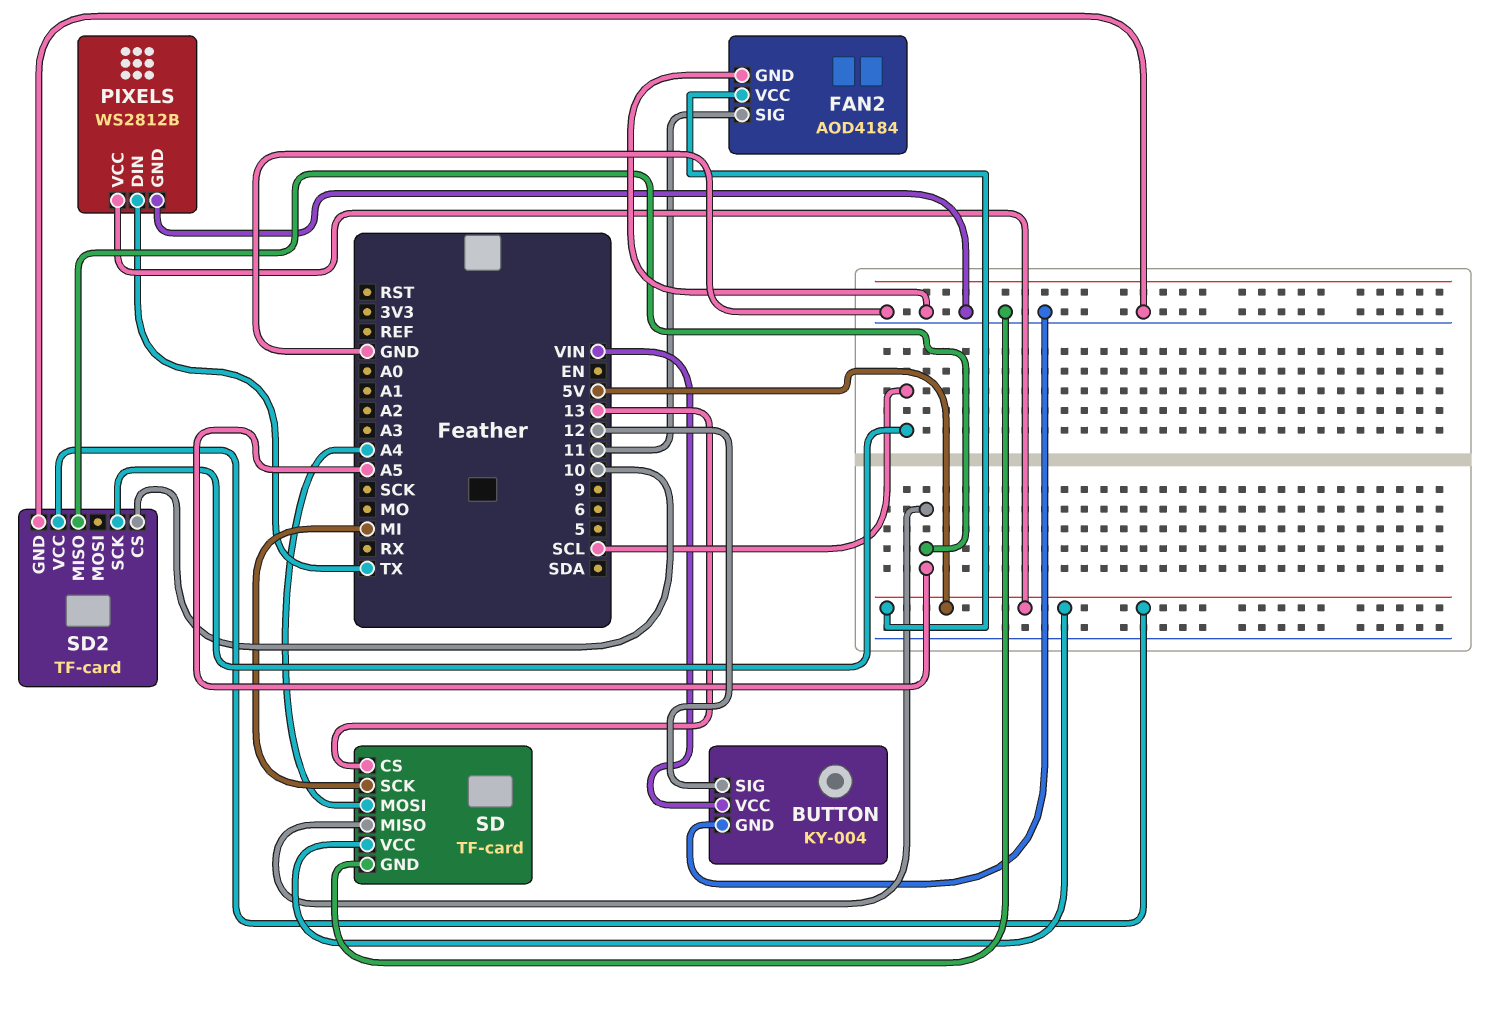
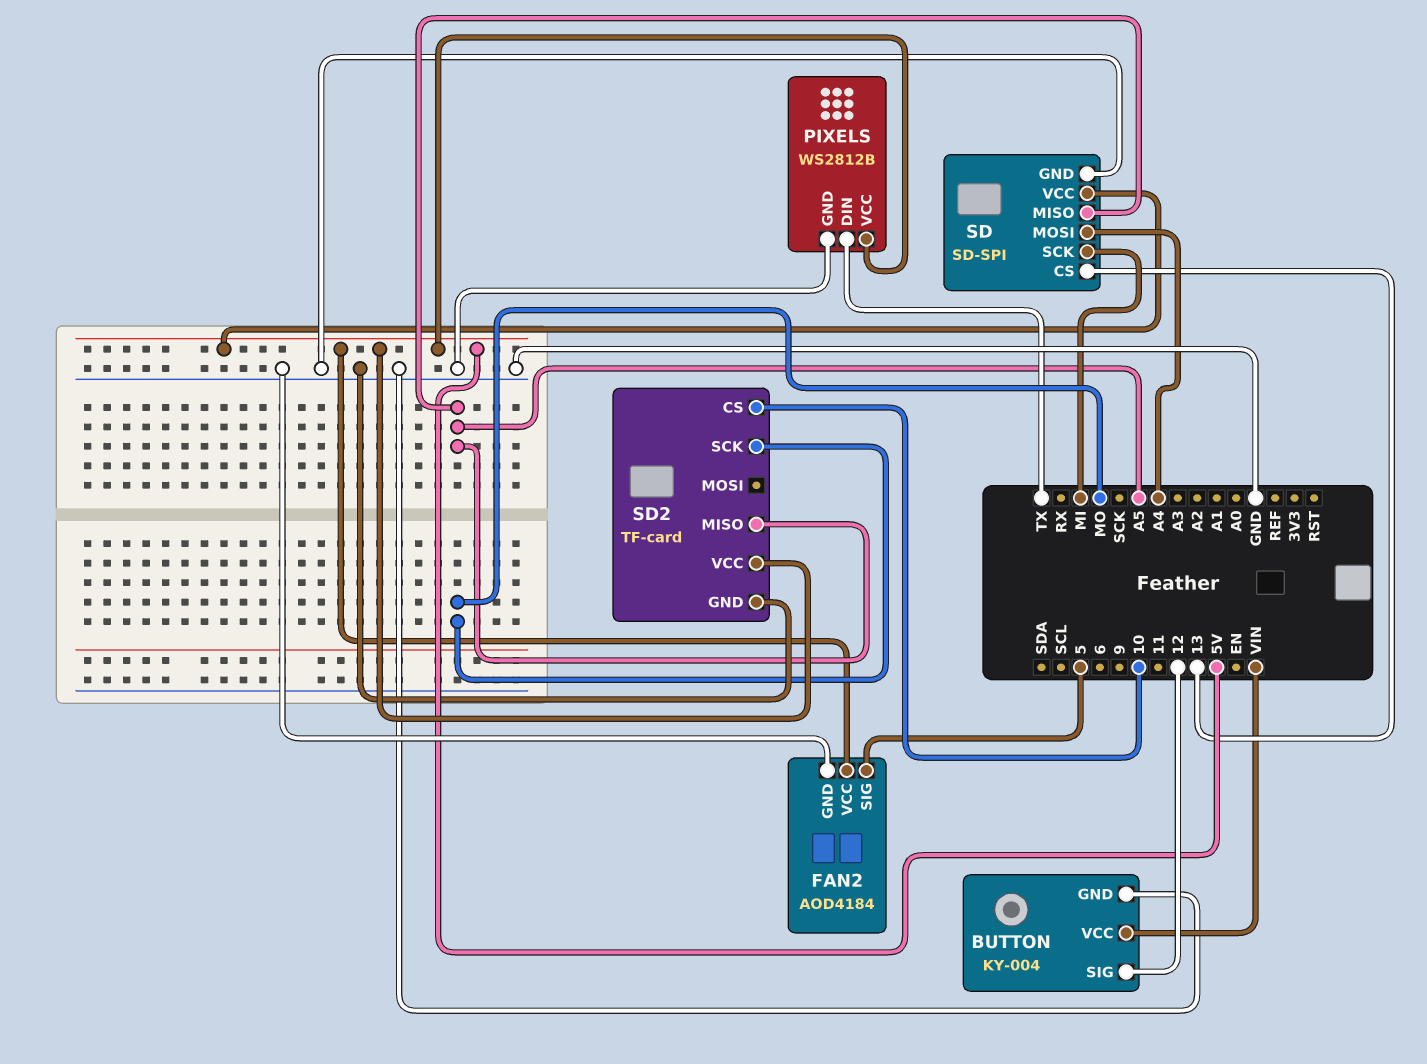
FAN2 pin SIG: 11 -> 5
SD: TF-card -> SD-SPI
SD2 pin SCK: SCL -> MO

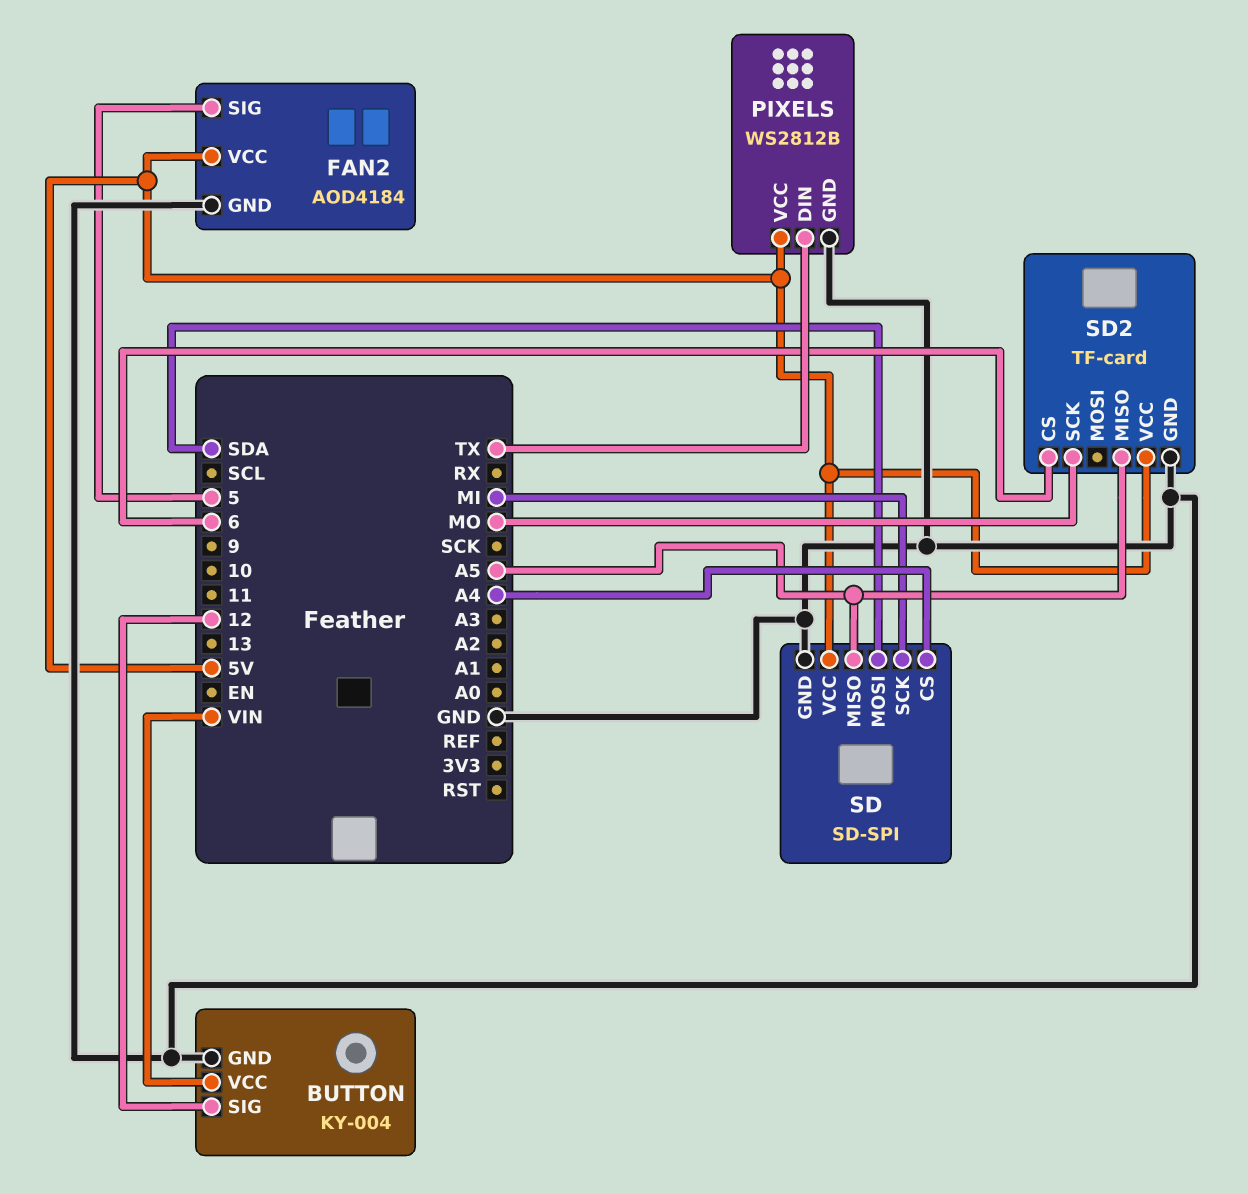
SD pin CS: 13 -> A4
SD pin MOSI: A4 -> SDA
SD2 pin CS: 10 -> 6

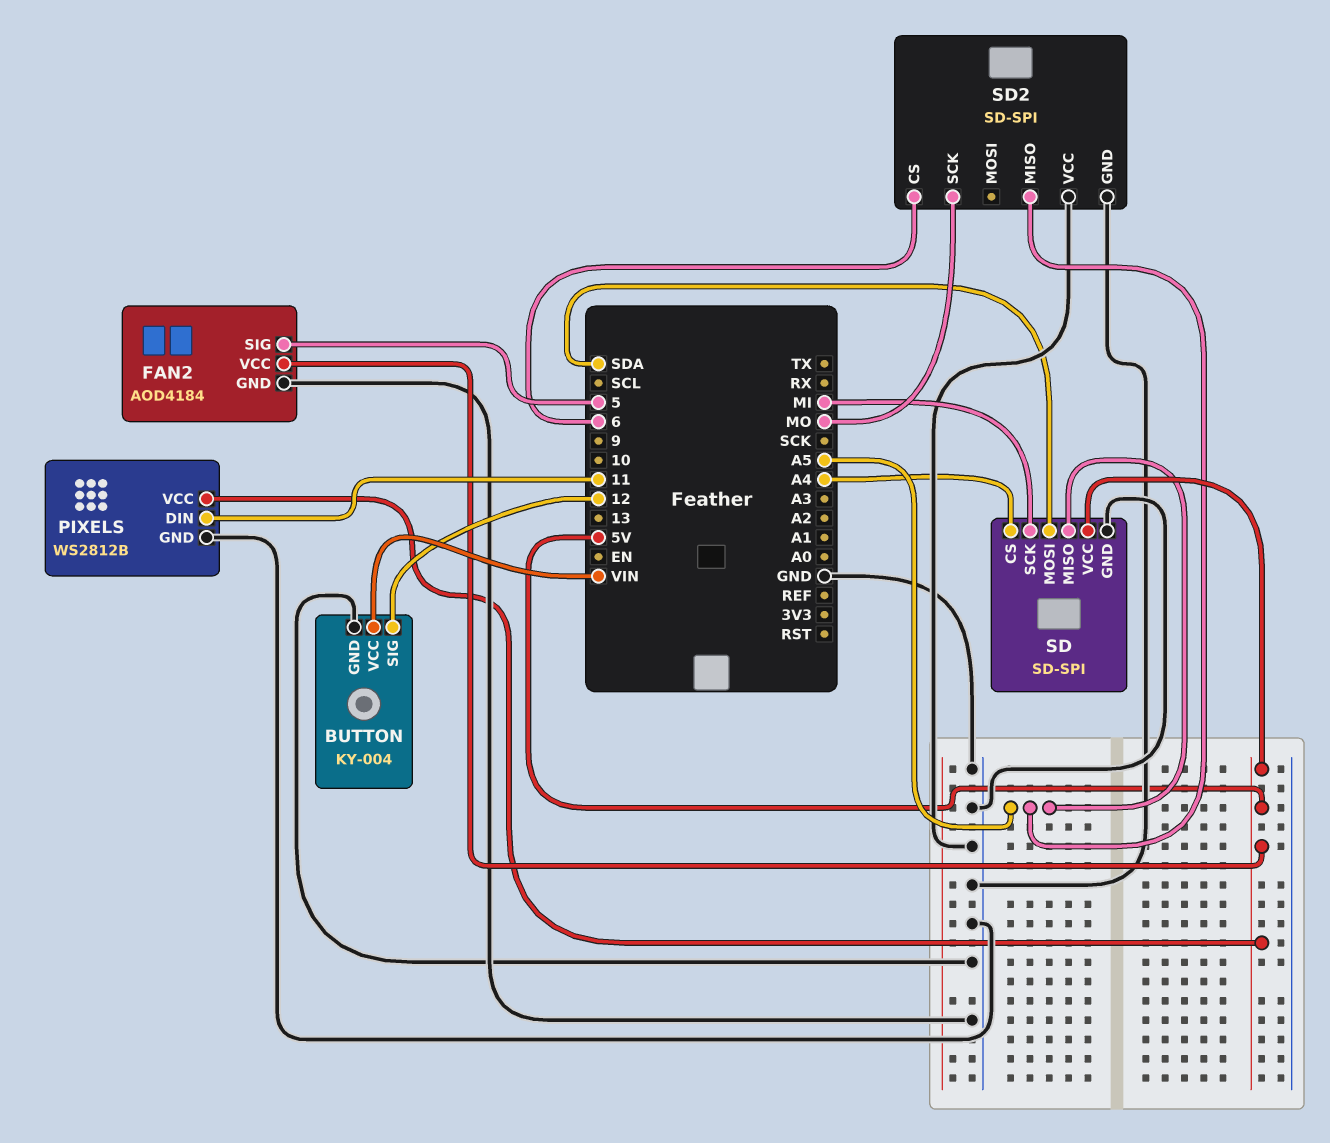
PIXELS pin DIN: TX -> 11
SD2: TF-card -> SD-SPI
SD2 pin VCC: 5V -> GND

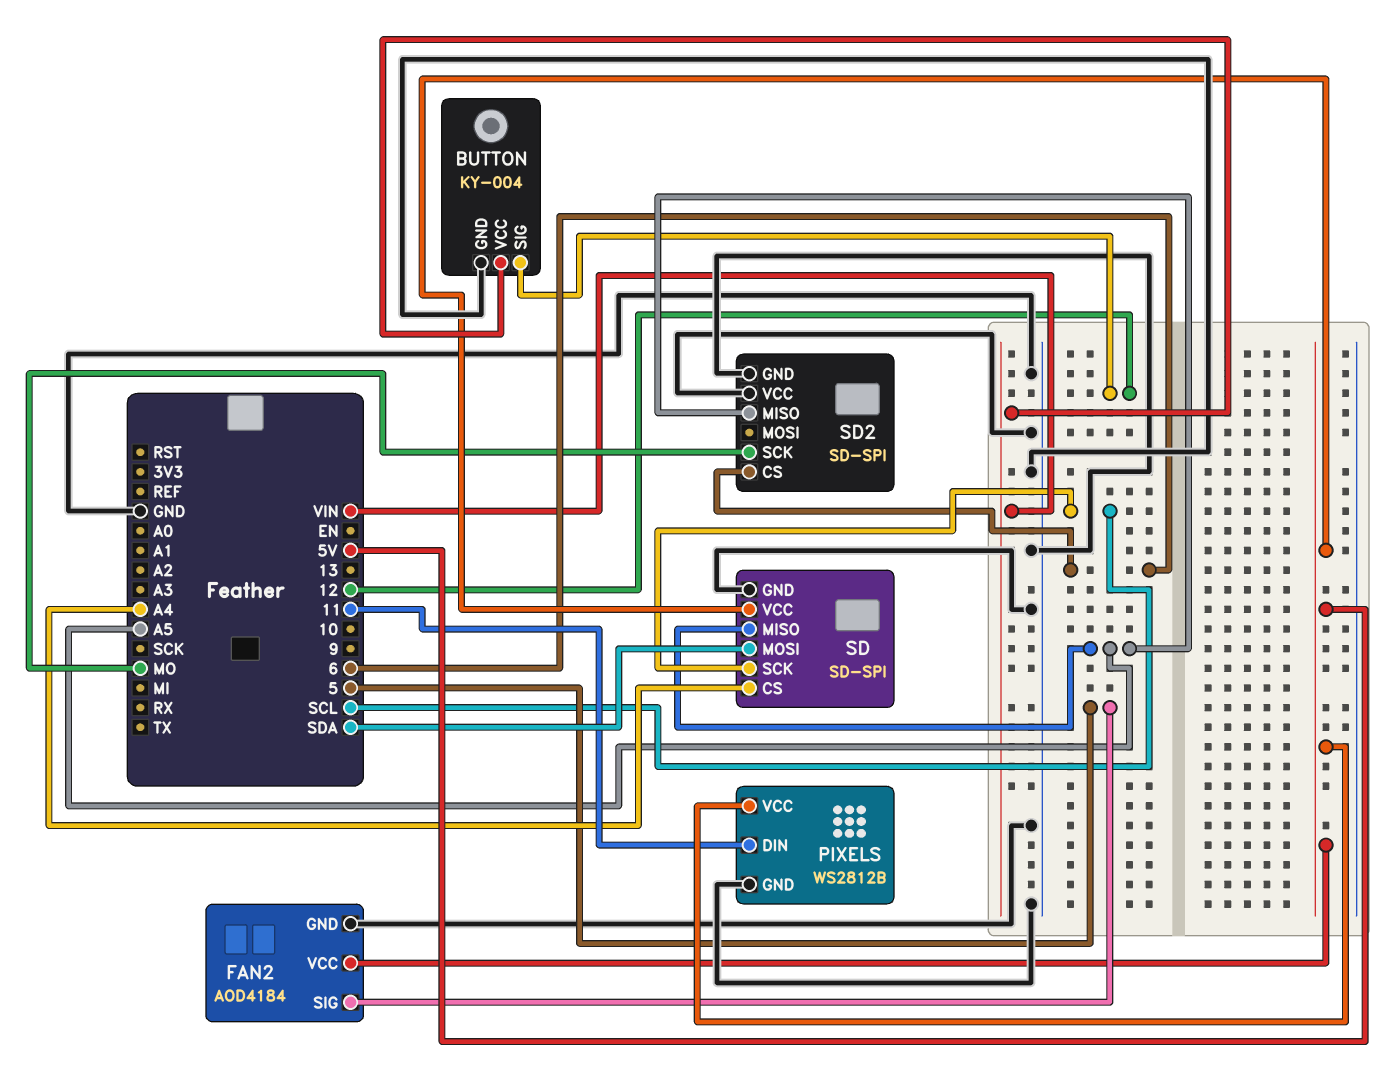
SD pin SCK: MI -> SCL

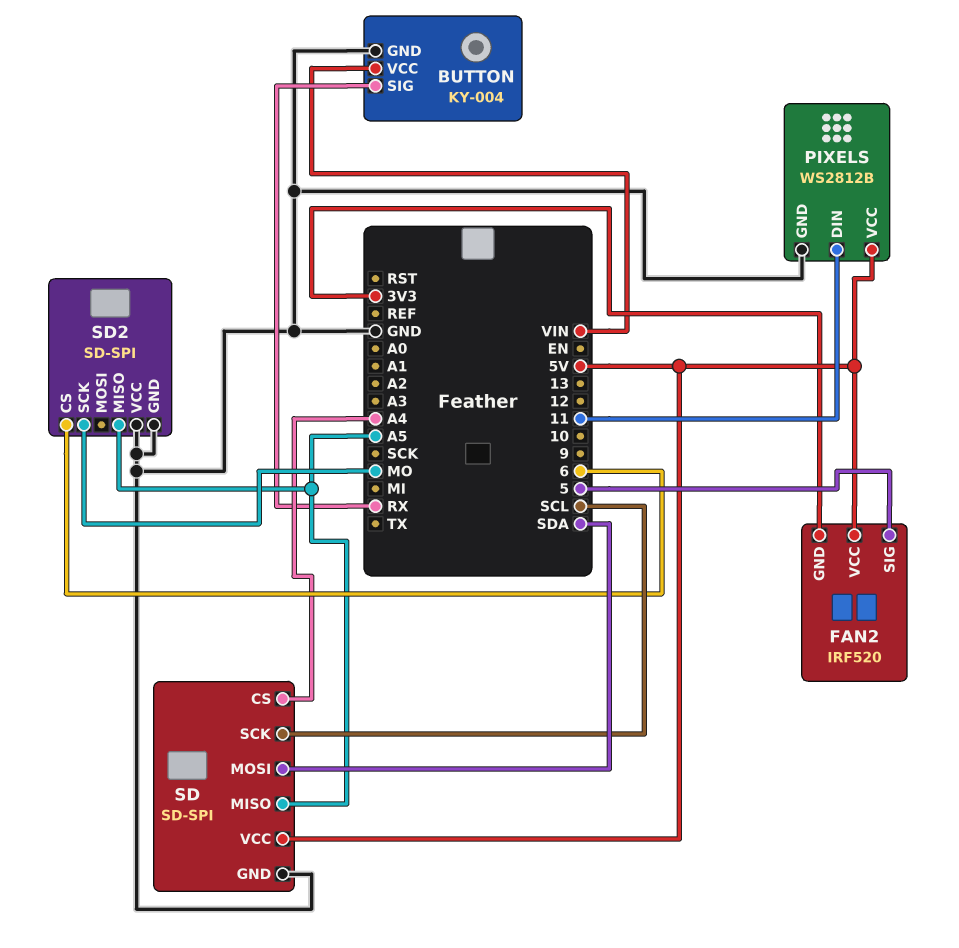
BUTTON pin SIG: 12 -> RX
FAN2: AOD4184 -> IRF520
FAN2 pin GND: GND -> 3V3

